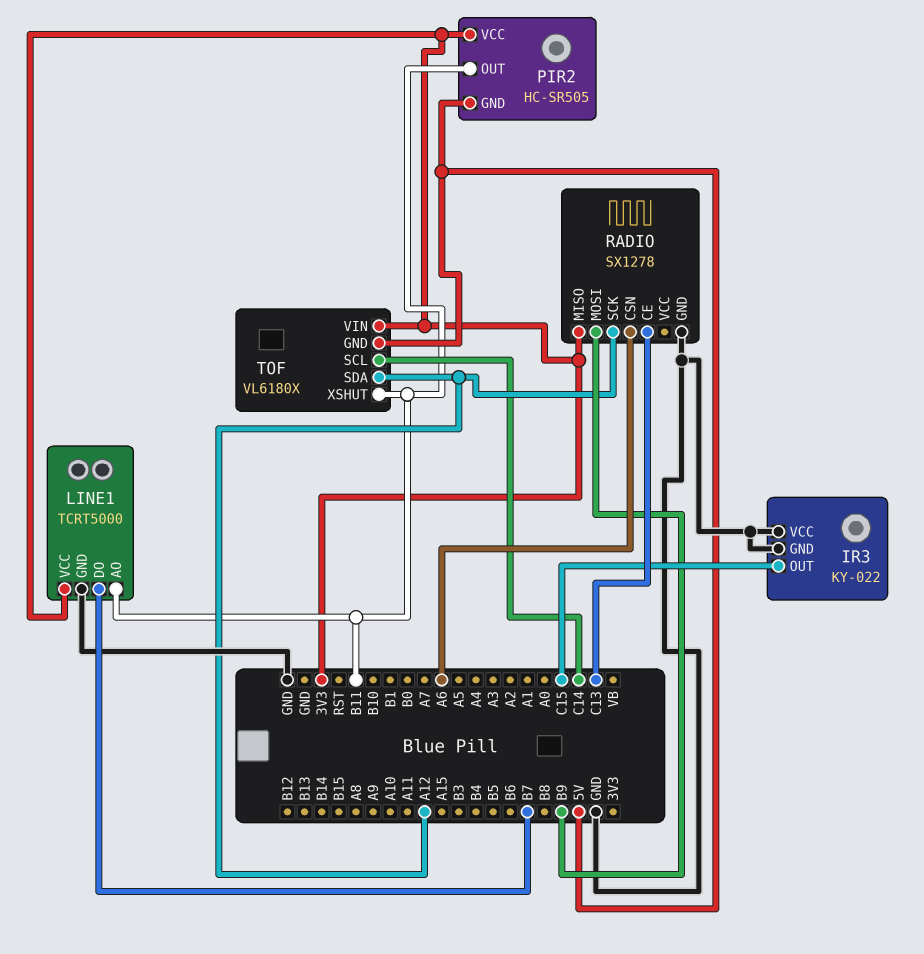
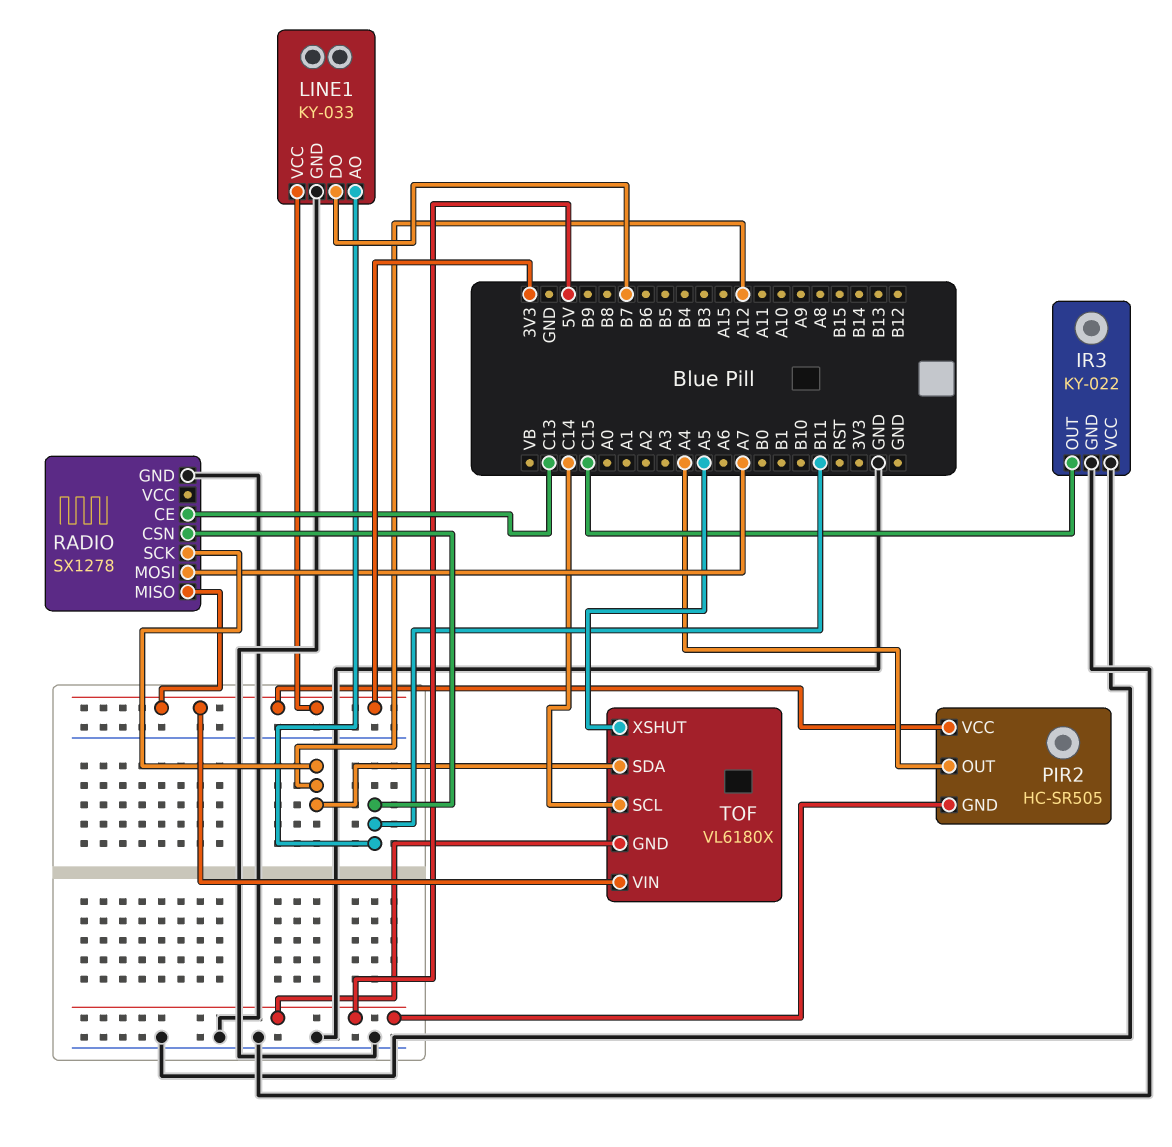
LINE1: TCRT5000 -> KY-033
PIR2 pin OUT: B11 -> A4
RADIO pin CSN: A6 -> B11
RADIO pin MOSI: B9 -> A7
TOF pin XSHUT: B11 -> A5

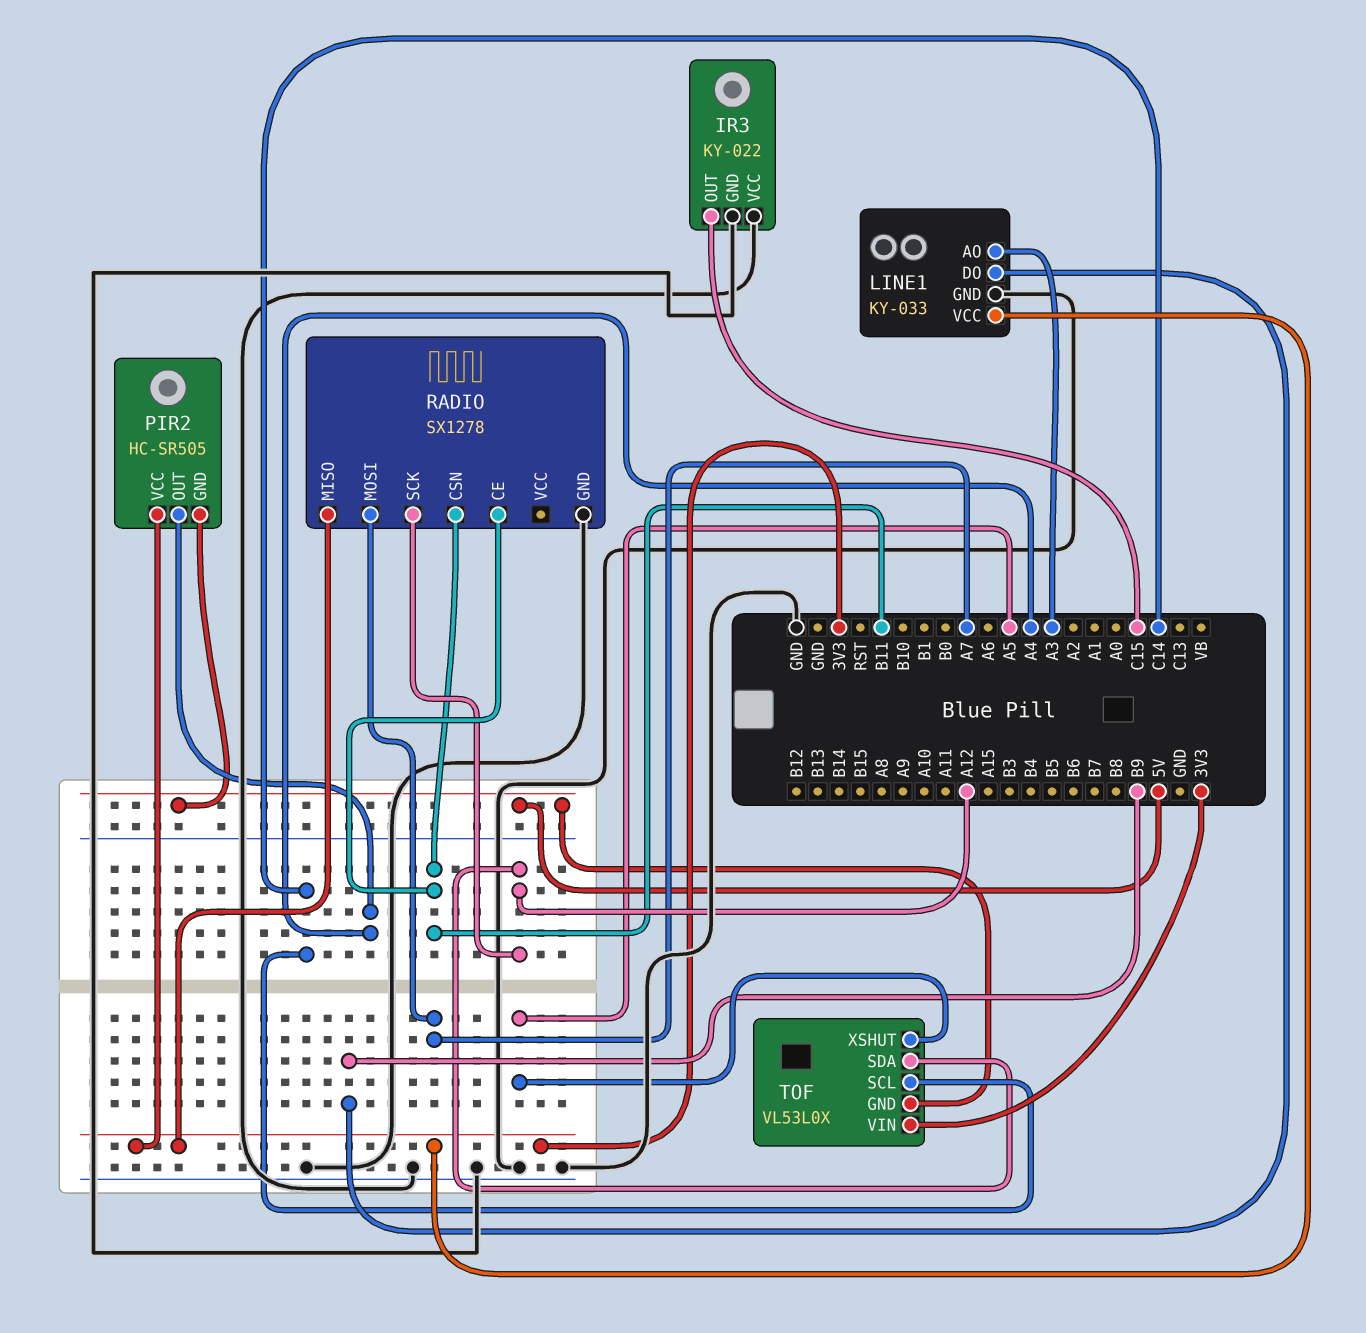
LINE1 pin AO: B11 -> A3
LINE1 pin DO: B7 -> B9
RADIO pin CE: C13 -> B11
TOF: VL6180X -> VL53L0X

